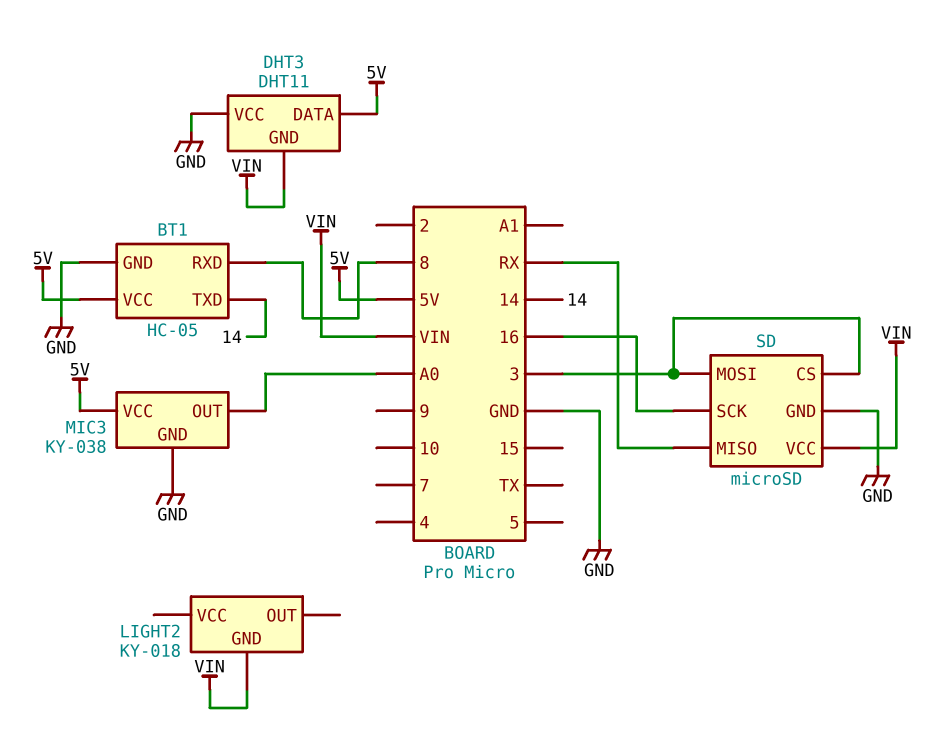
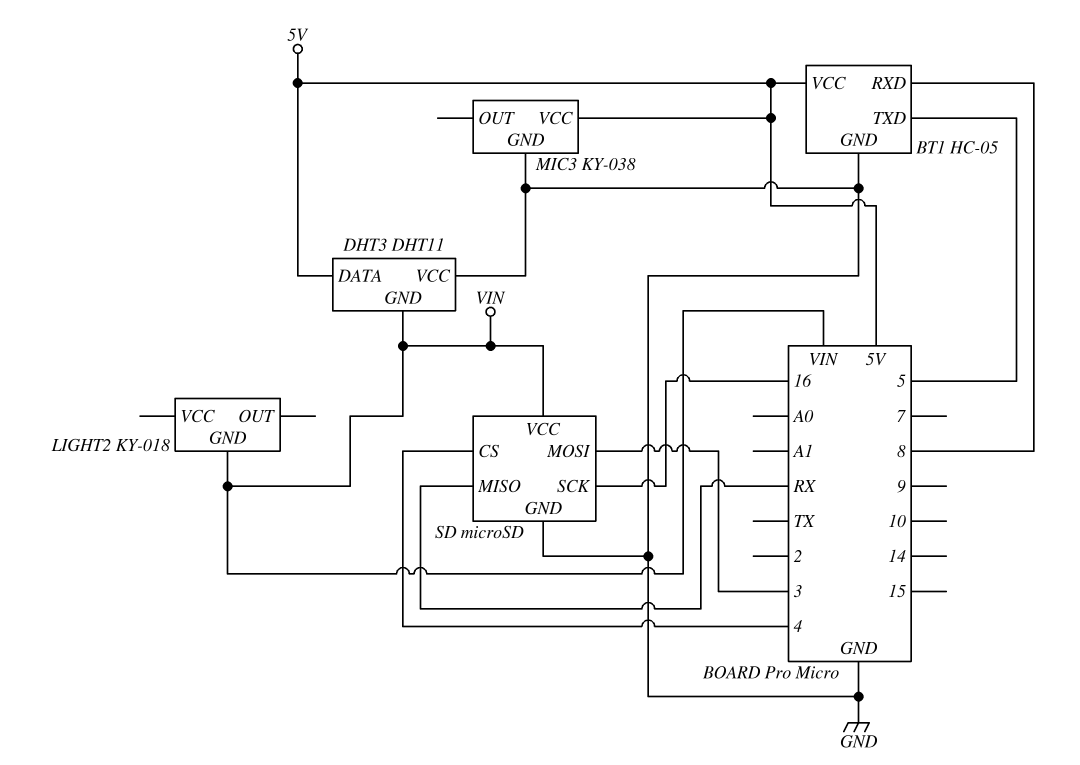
BT1 pin TXD: 14 -> 5
MIC3 pin OUT: A0 -> none
SD pin CS: 3 -> 4

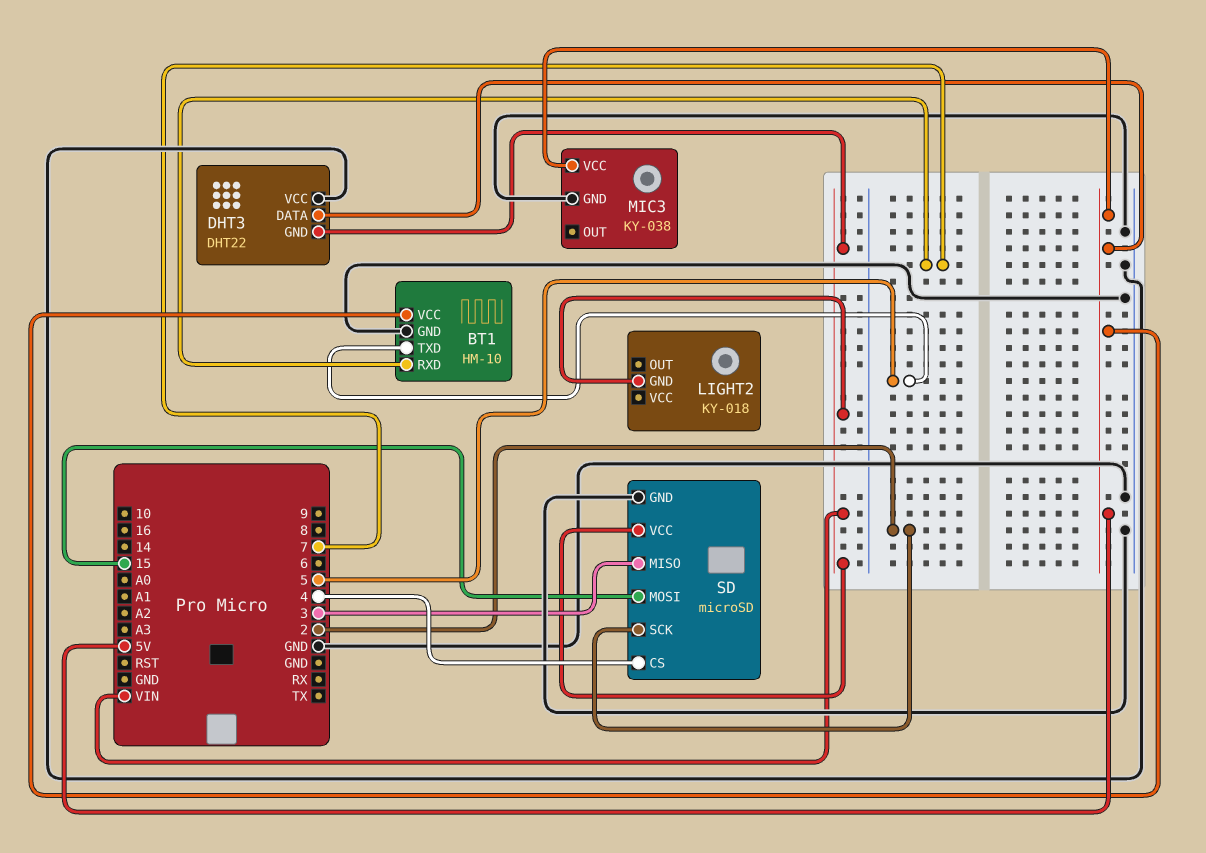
BT1: HC-05 -> HM-10
BT1 pin RXD: 8 -> 7
DHT3: DHT11 -> DHT22
SD pin MISO: RX -> 3
SD pin MOSI: 3 -> 15
SD pin SCK: 16 -> 2

